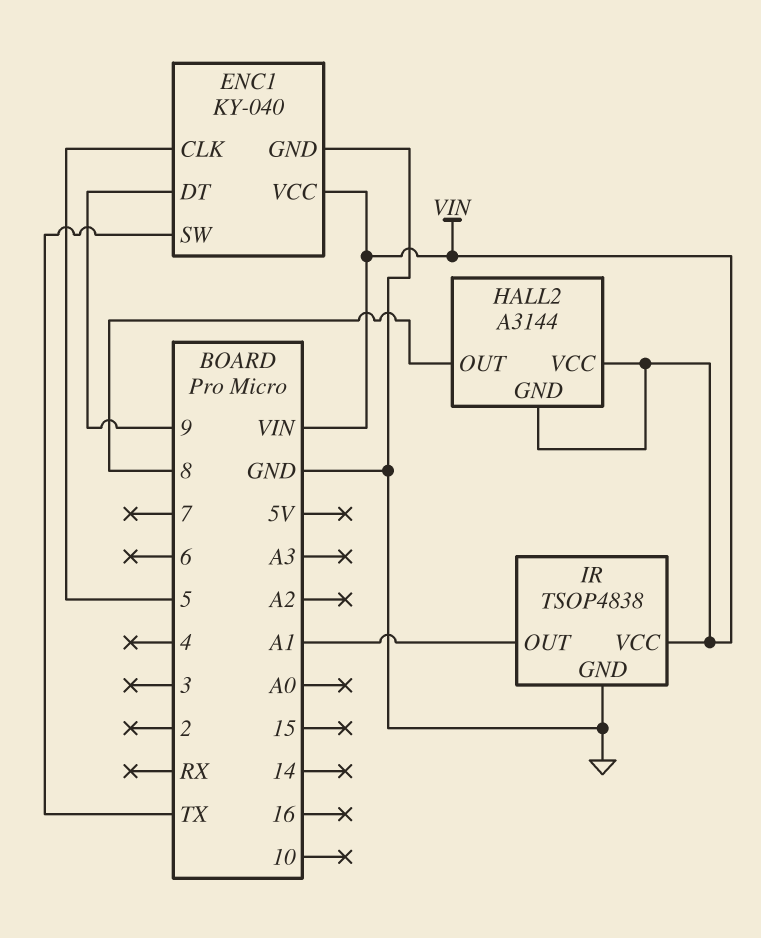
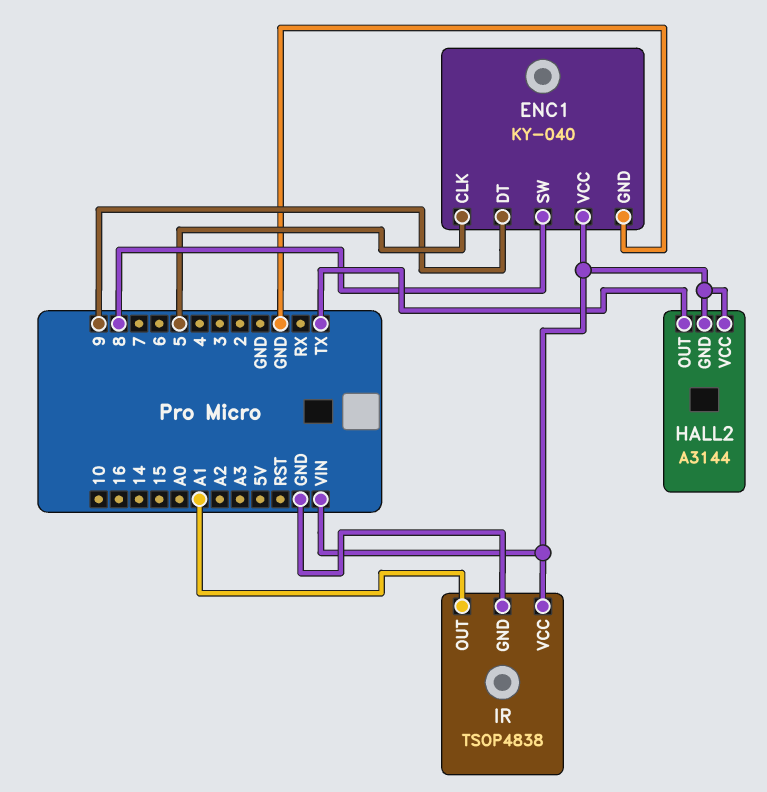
ENC1 pin SW: TX -> 8
HALL2 pin OUT: 8 -> TX

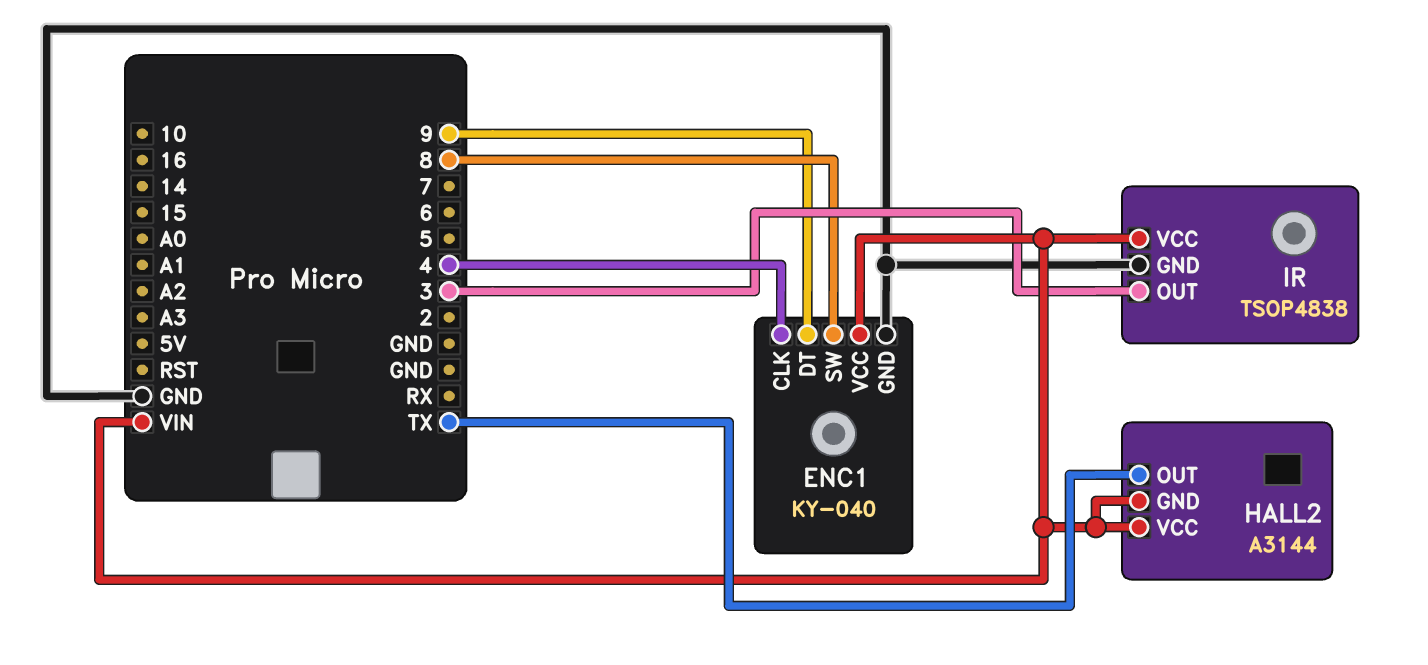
ENC1 pin CLK: 5 -> 4
IR pin OUT: A1 -> 3

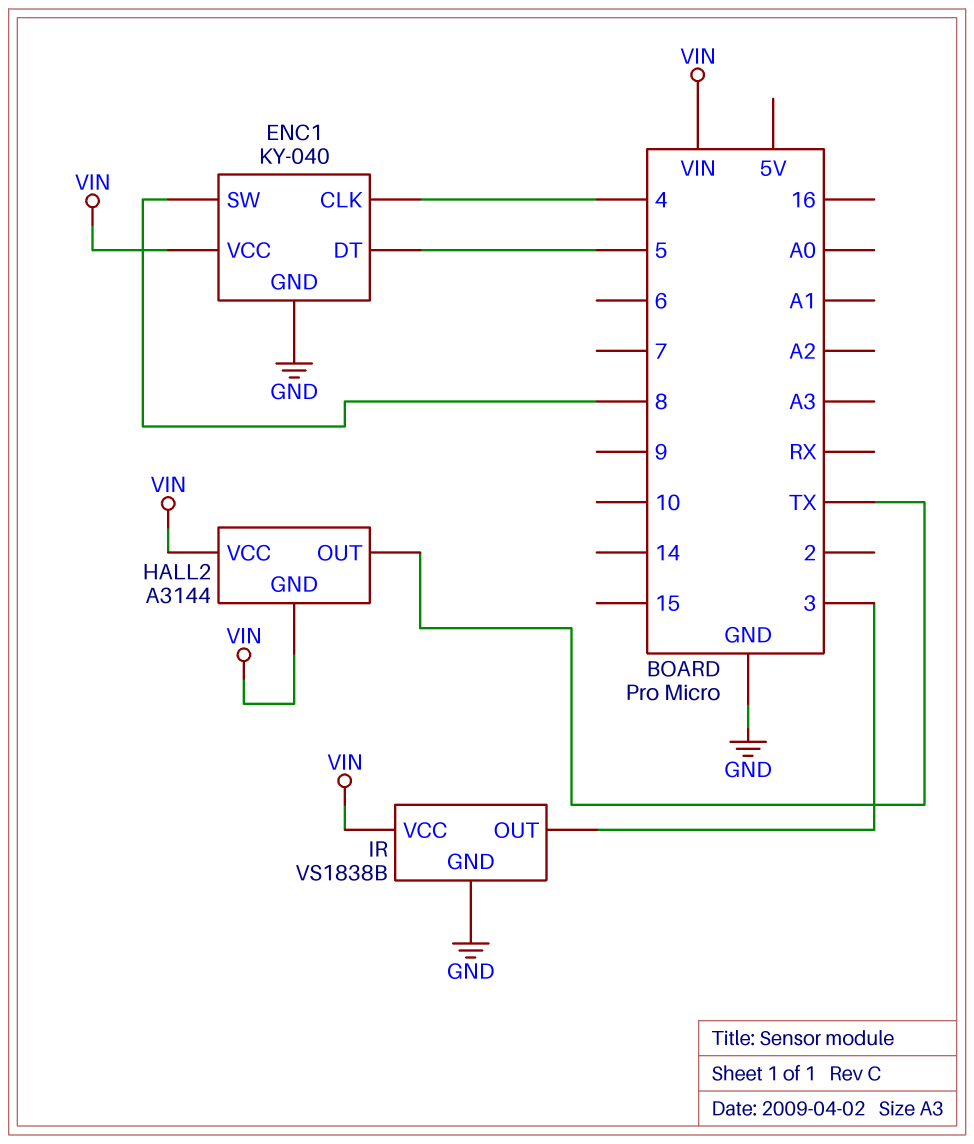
ENC1 pin DT: 9 -> 5
IR: TSOP4838 -> VS1838B

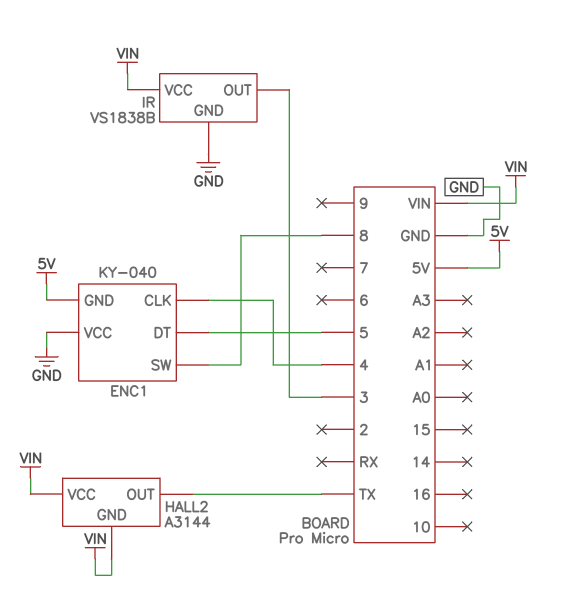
ENC1 pin GND: GND -> 5V
ENC1 pin VCC: VIN -> GND

